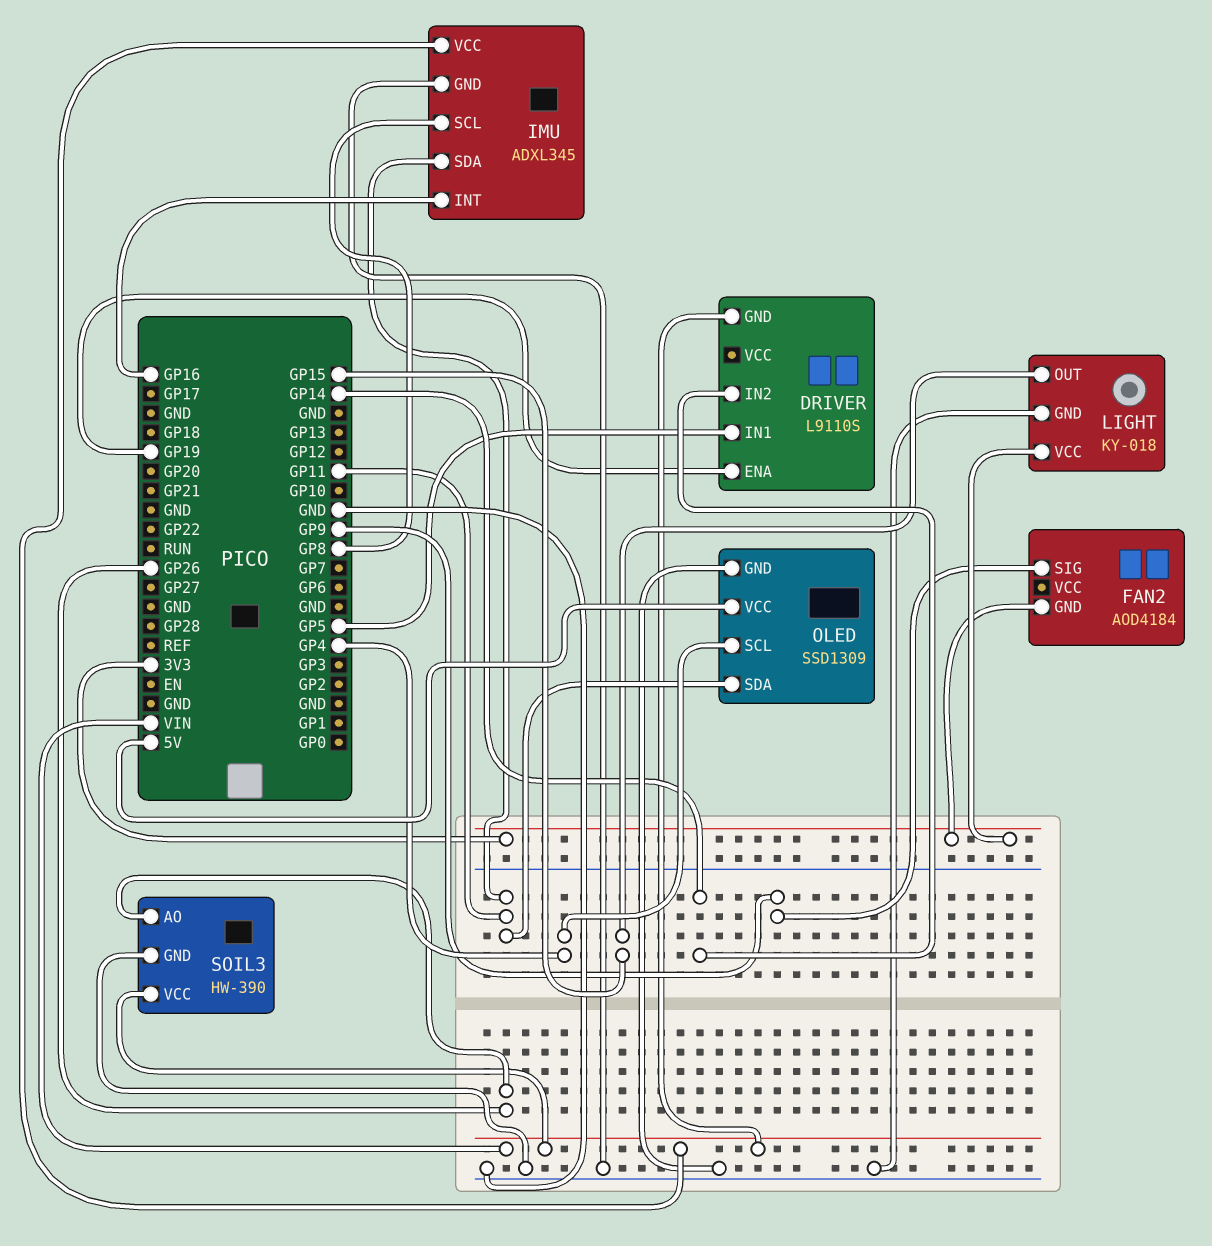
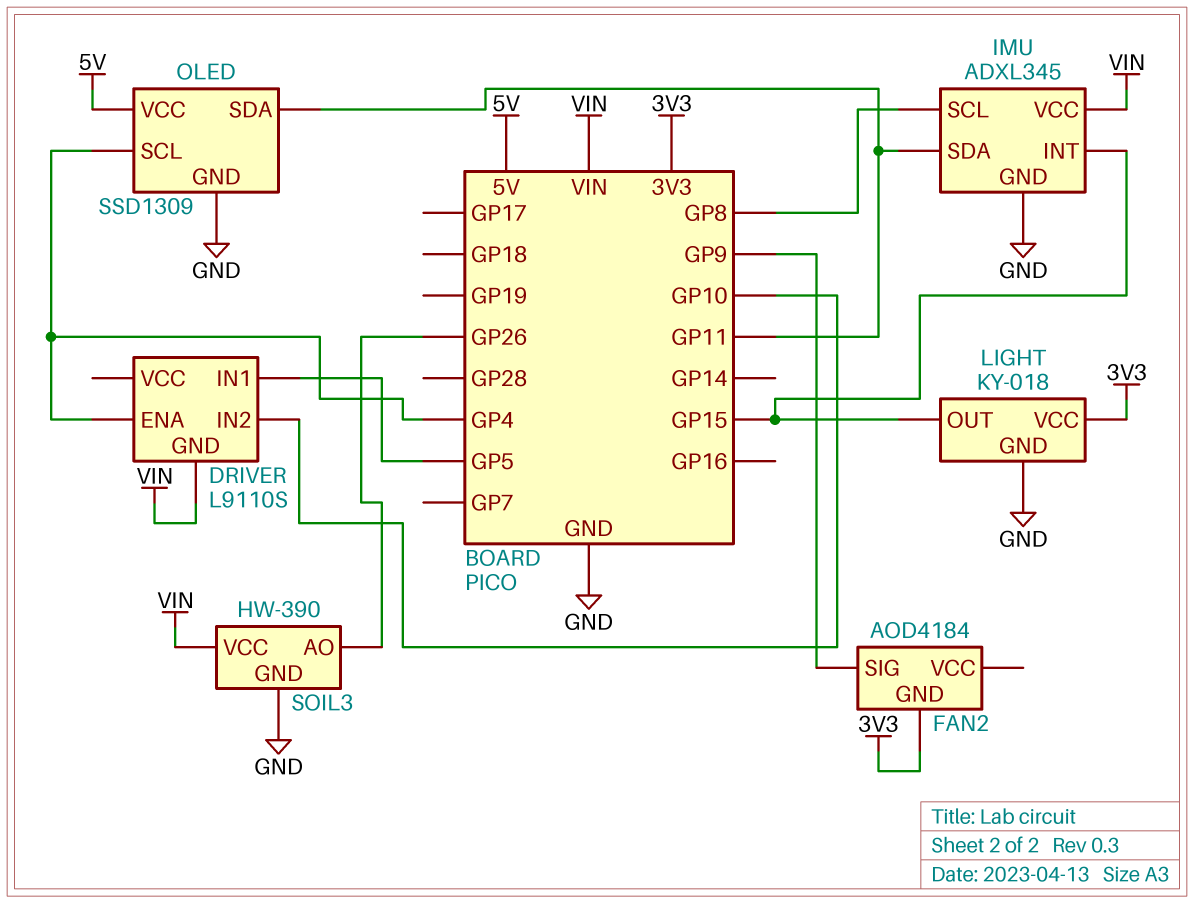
DRIVER pin ENA: GP19 -> GP4
DRIVER pin IN2: GP14 -> GP10
IMU pin INT: GP16 -> GP15

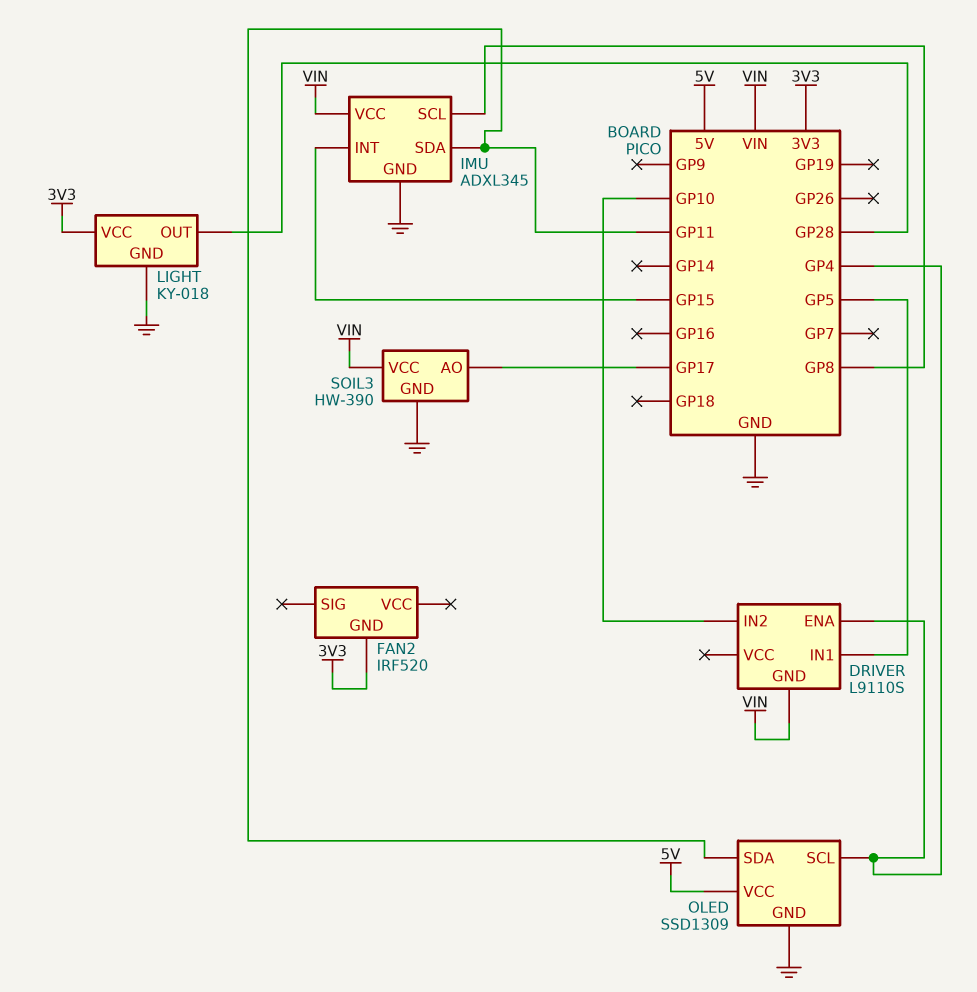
FAN2: AOD4184 -> IRF520
FAN2 pin SIG: GP9 -> none
LIGHT pin OUT: GP15 -> GP28
SOIL3 pin AO: GP26 -> GP17

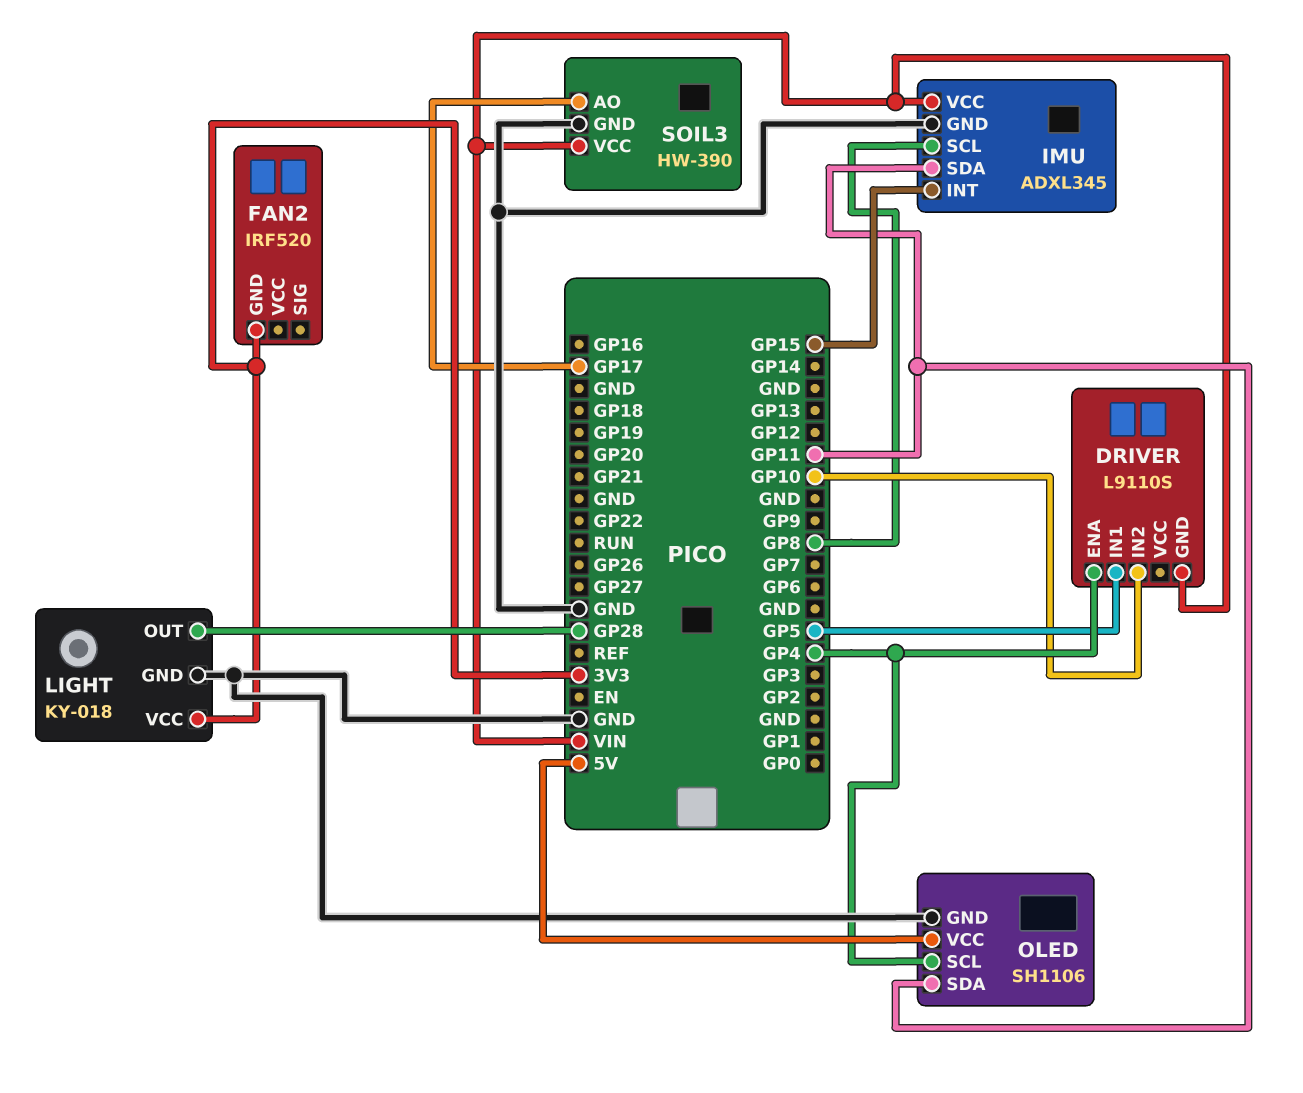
OLED: SSD1309 -> SH1106

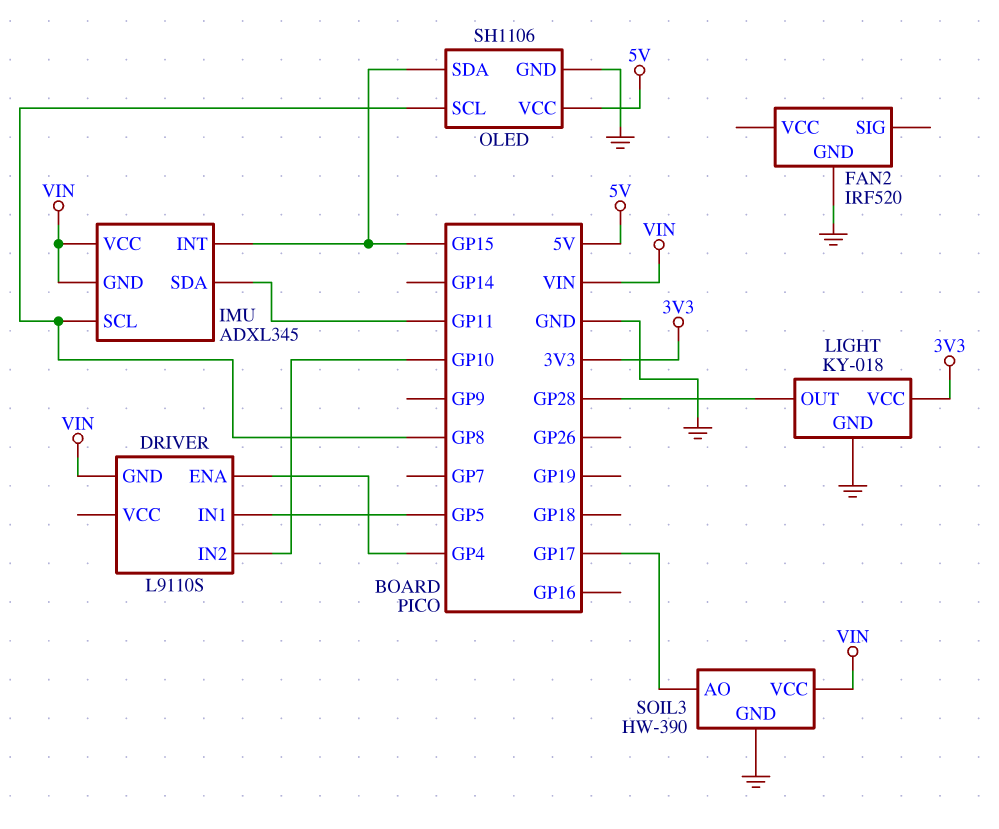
FAN2 pin GND: 3V3 -> GND
IMU pin GND: GND -> VIN
OLED pin SCL: GP4 -> GP8
OLED pin SDA: GP11 -> GP15

